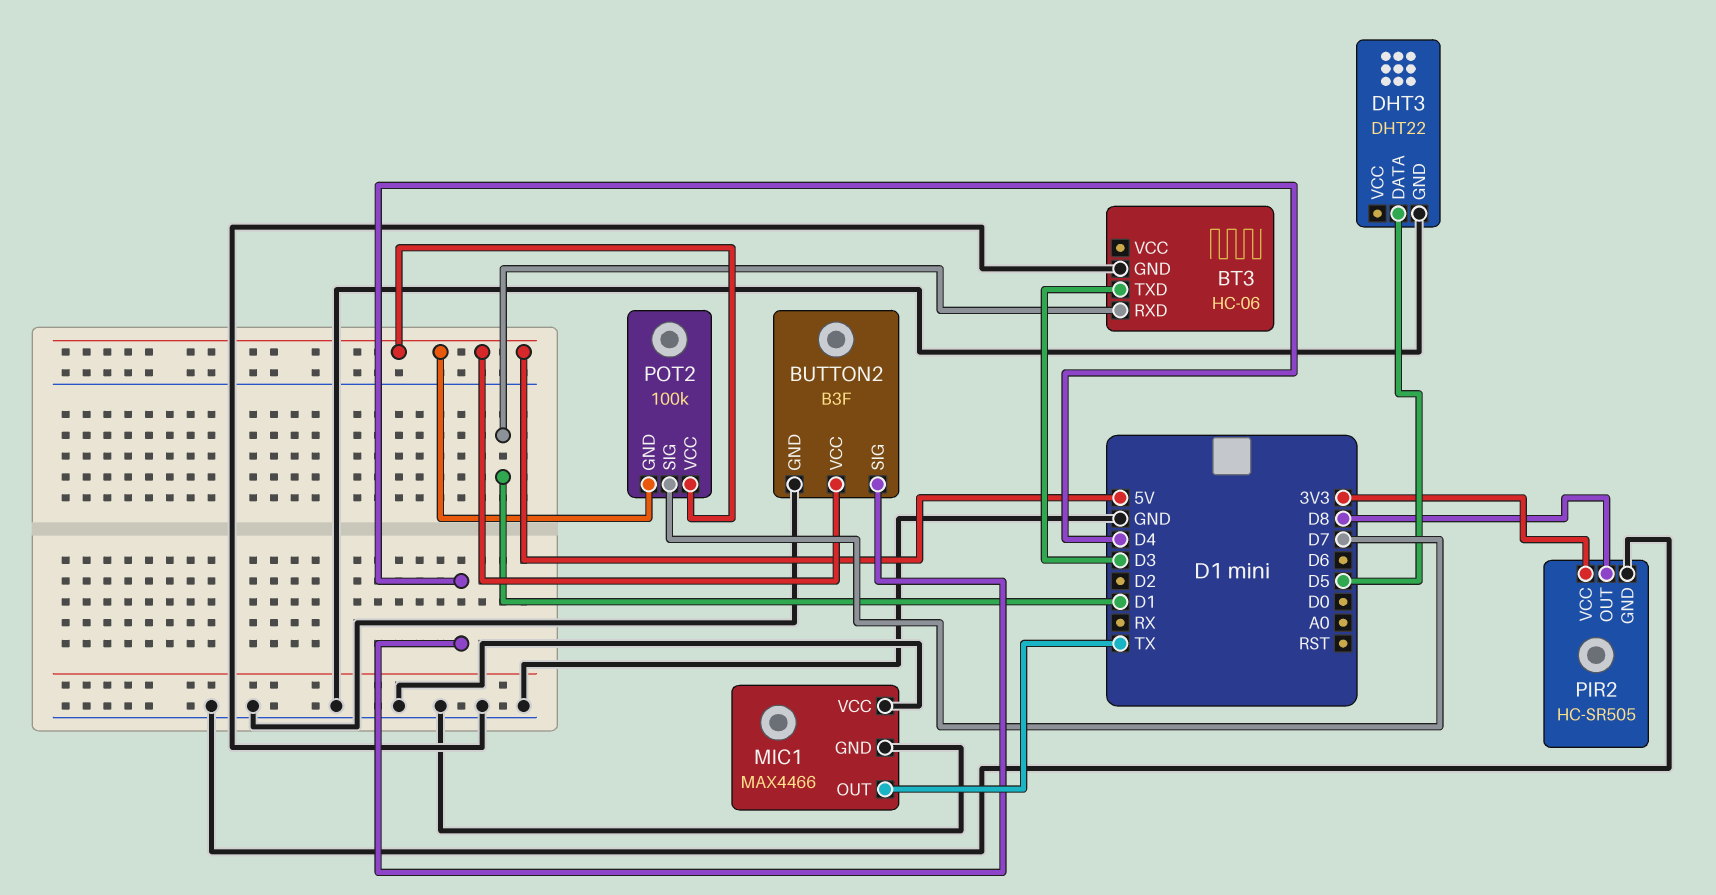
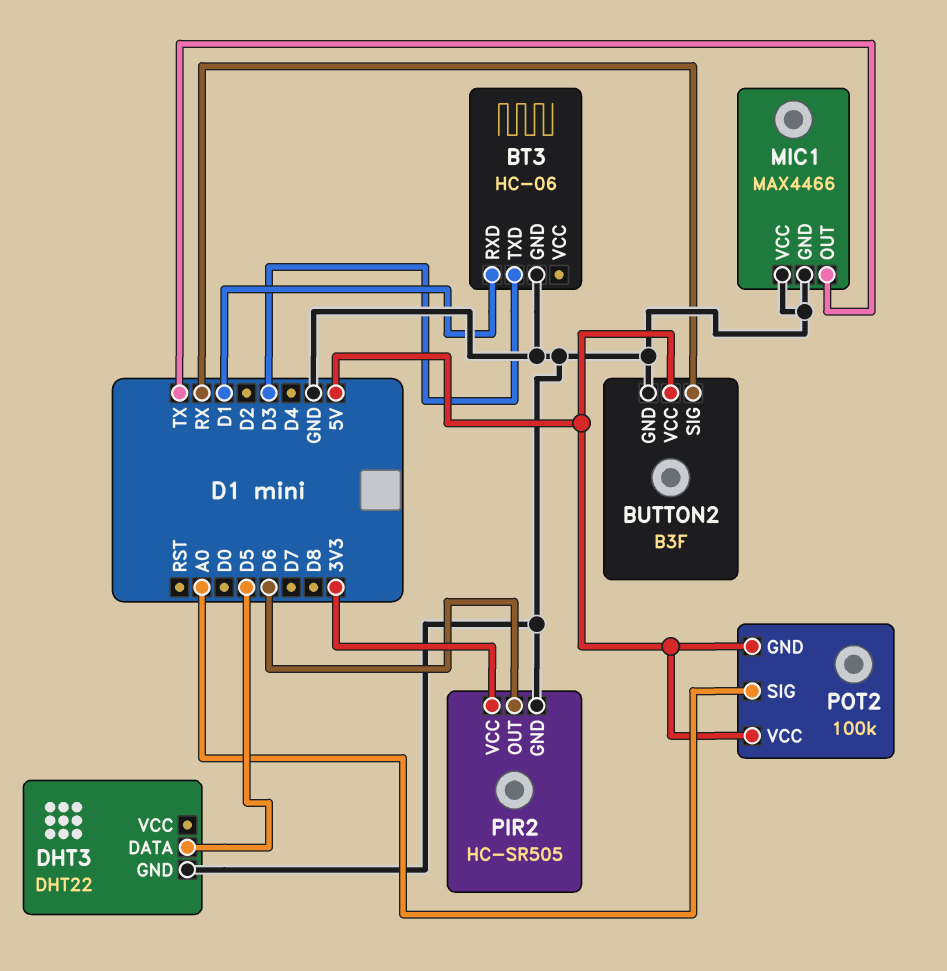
BUTTON2 pin SIG: D4 -> RX
PIR2 pin OUT: D8 -> D6
POT2 pin SIG: D7 -> A0

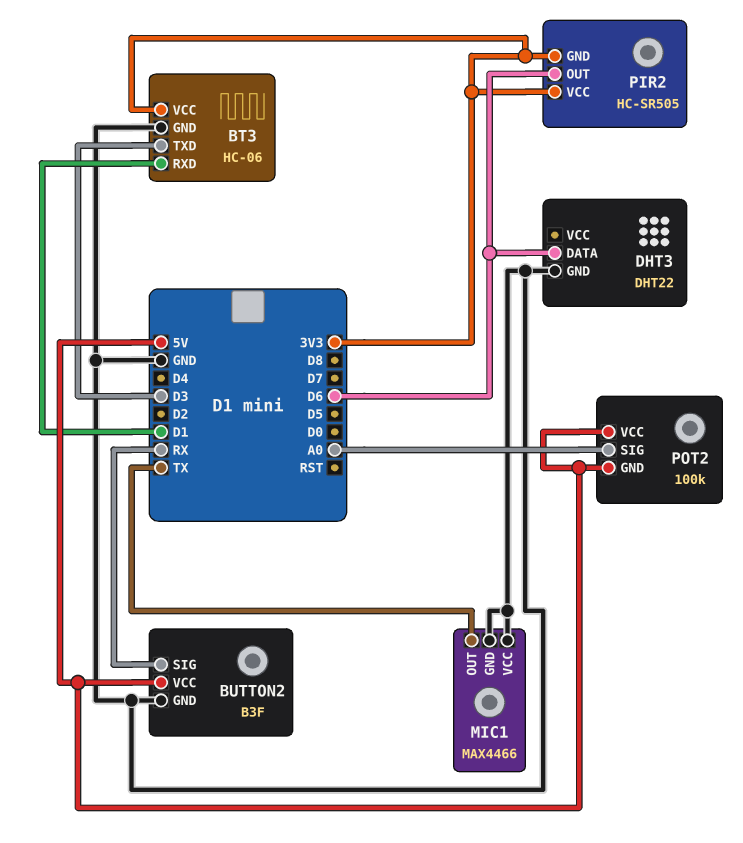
BT3 pin VCC: none -> 3V3
DHT3 pin DATA: D5 -> D6
PIR2 pin GND: GND -> 3V3

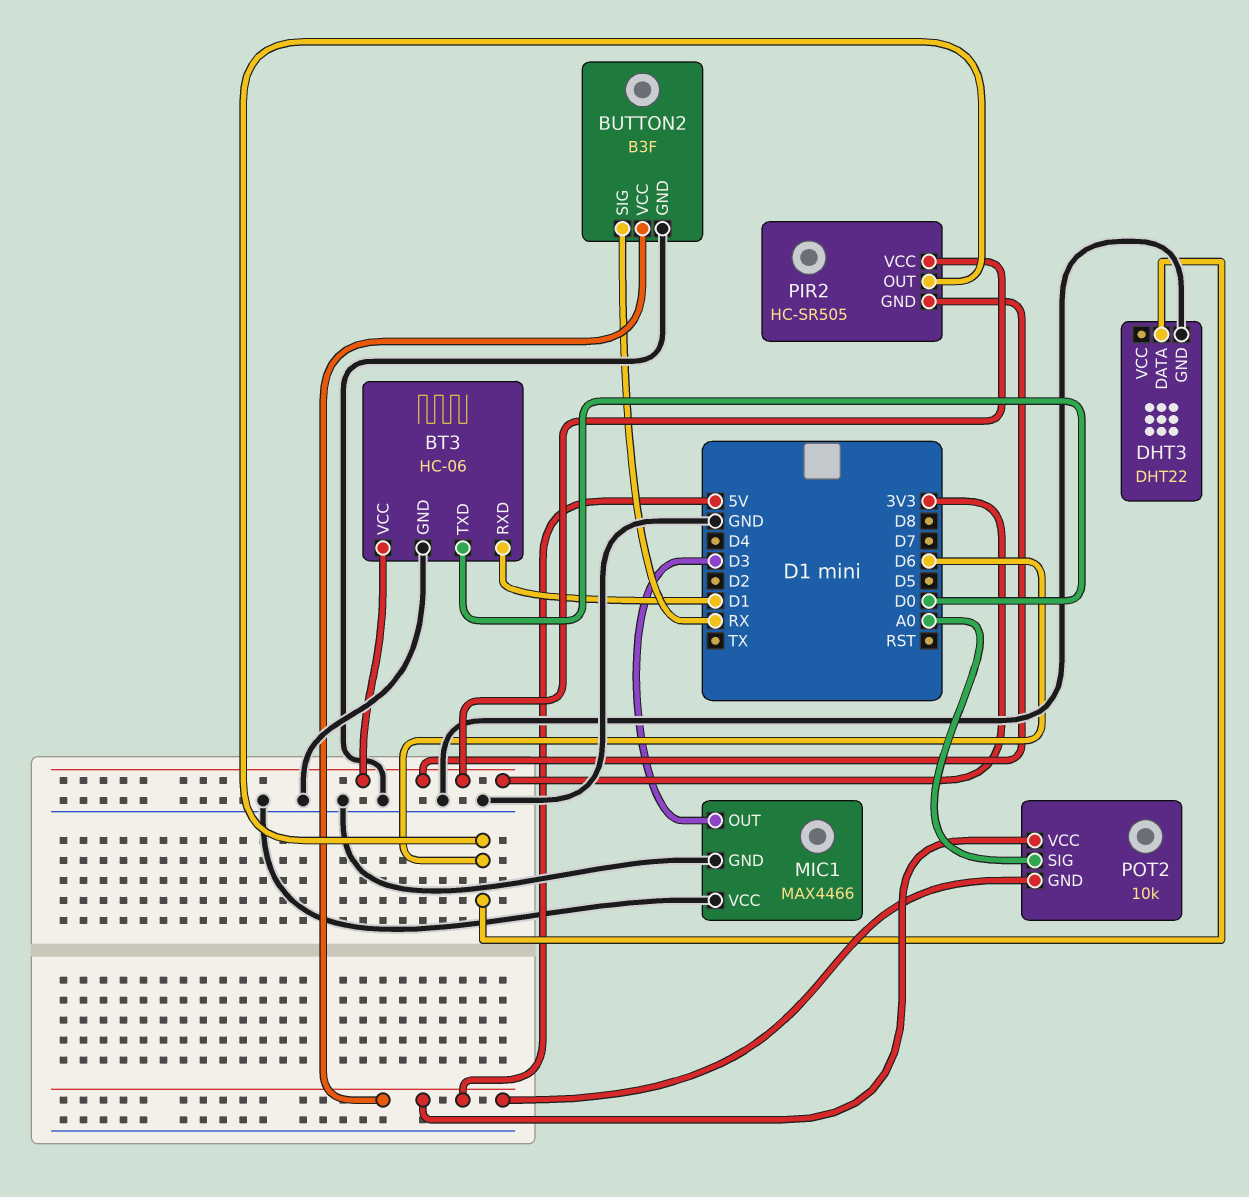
BT3 pin TXD: D3 -> D0
MIC1 pin OUT: TX -> D3
POT2: 100k -> 10k

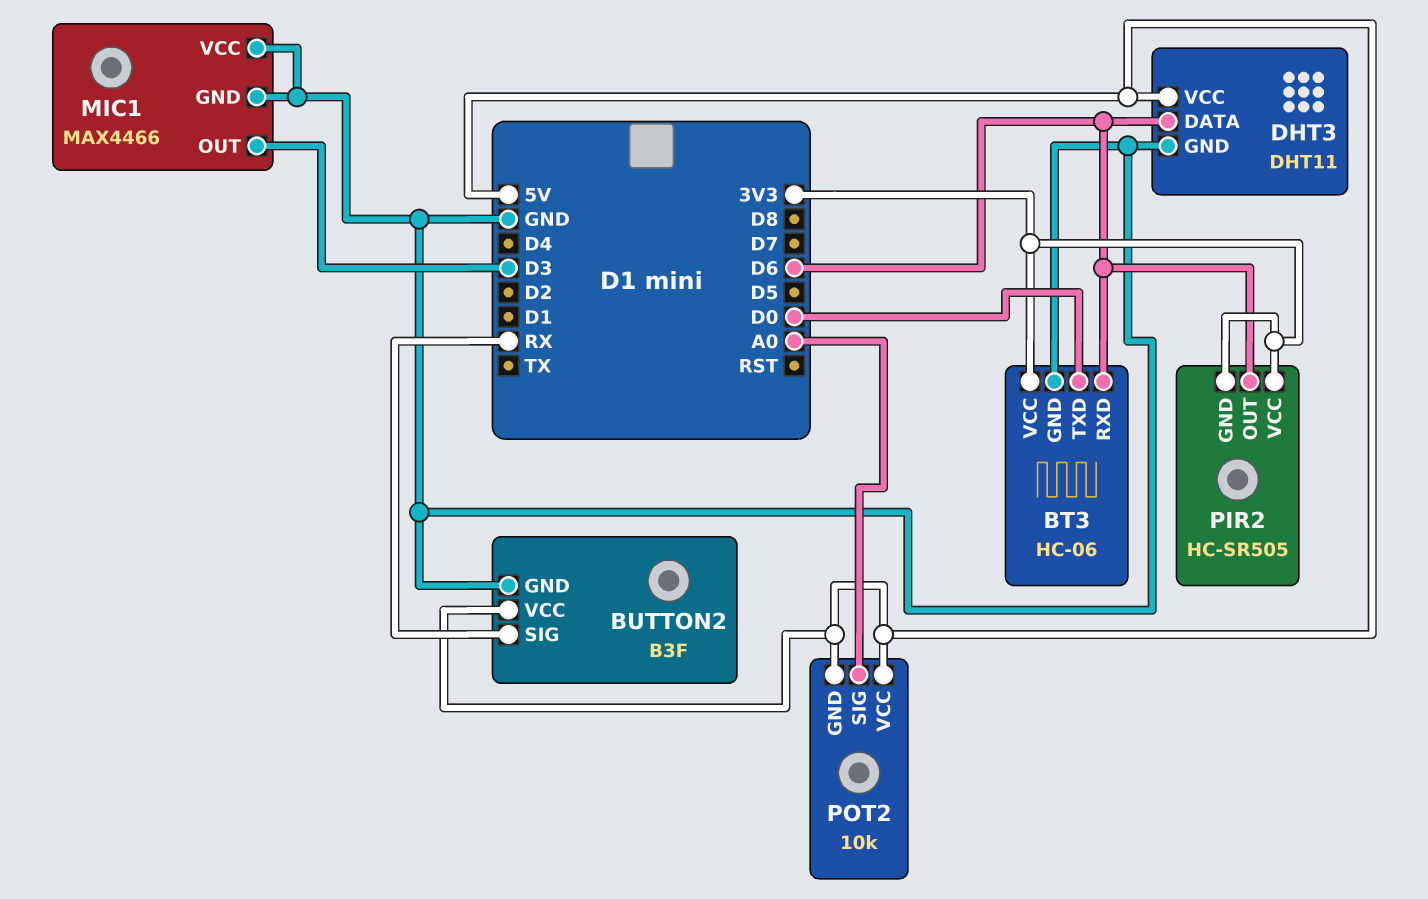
BT3 pin RXD: D1 -> D6
DHT3: DHT22 -> DHT11
DHT3 pin VCC: none -> 5V

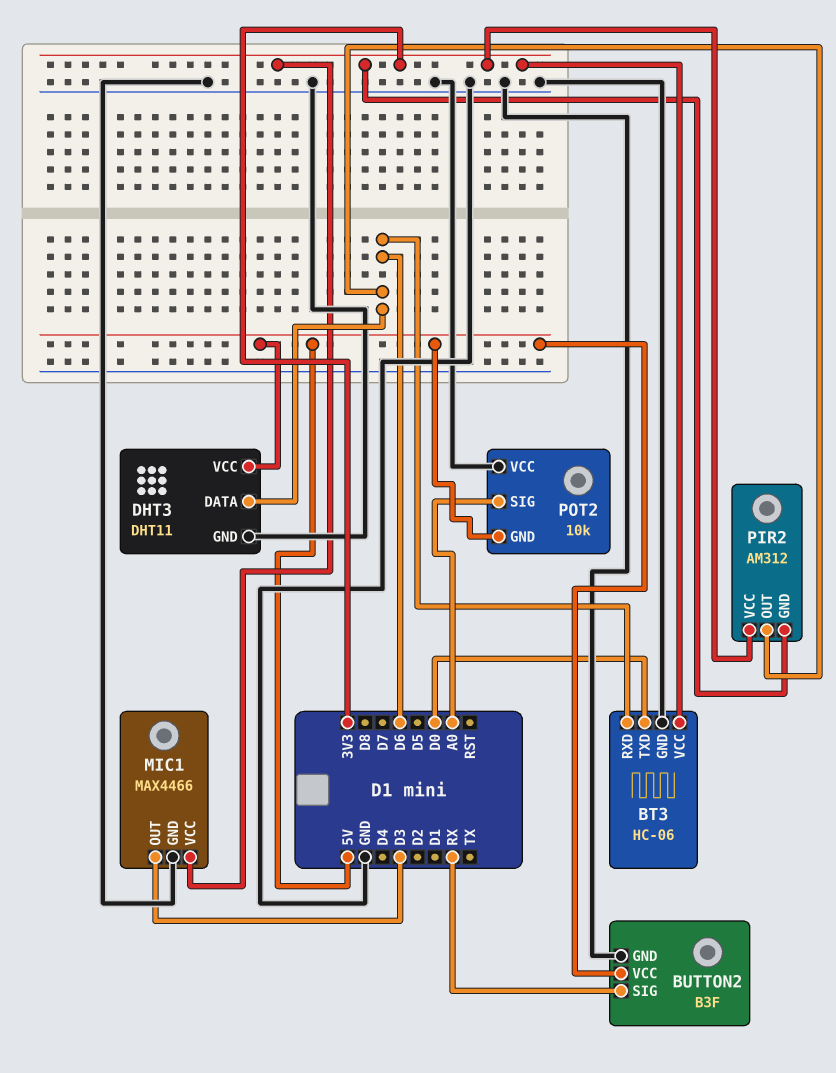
MIC1 pin VCC: GND -> 3V3
PIR2: HC-SR505 -> AM312
POT2 pin VCC: 5V -> GND

